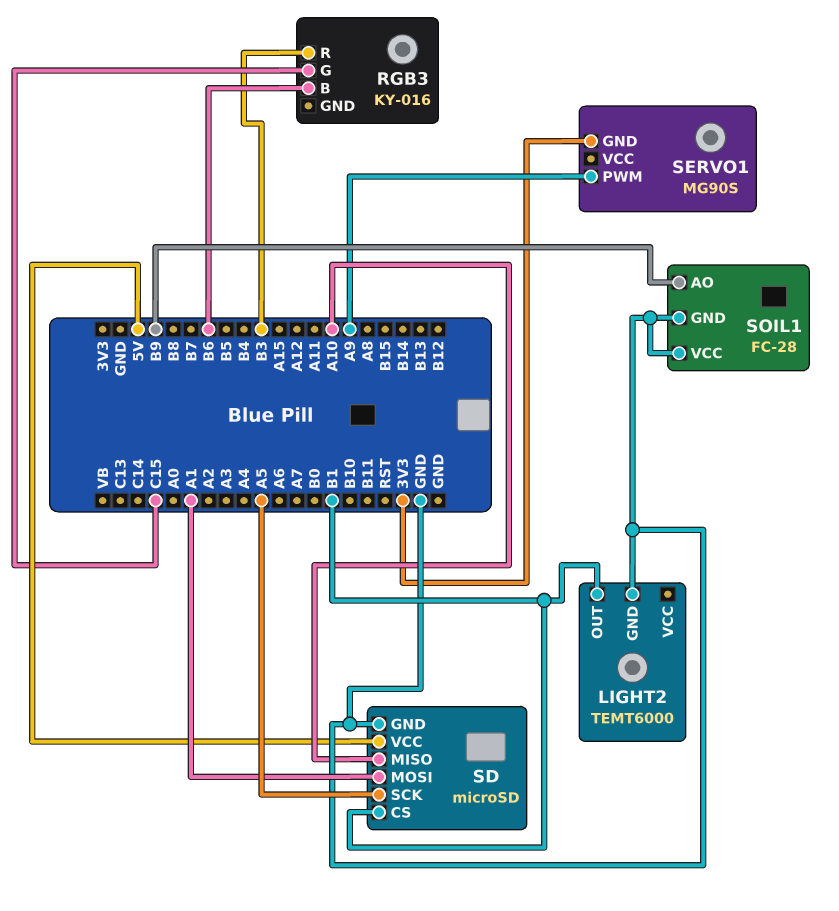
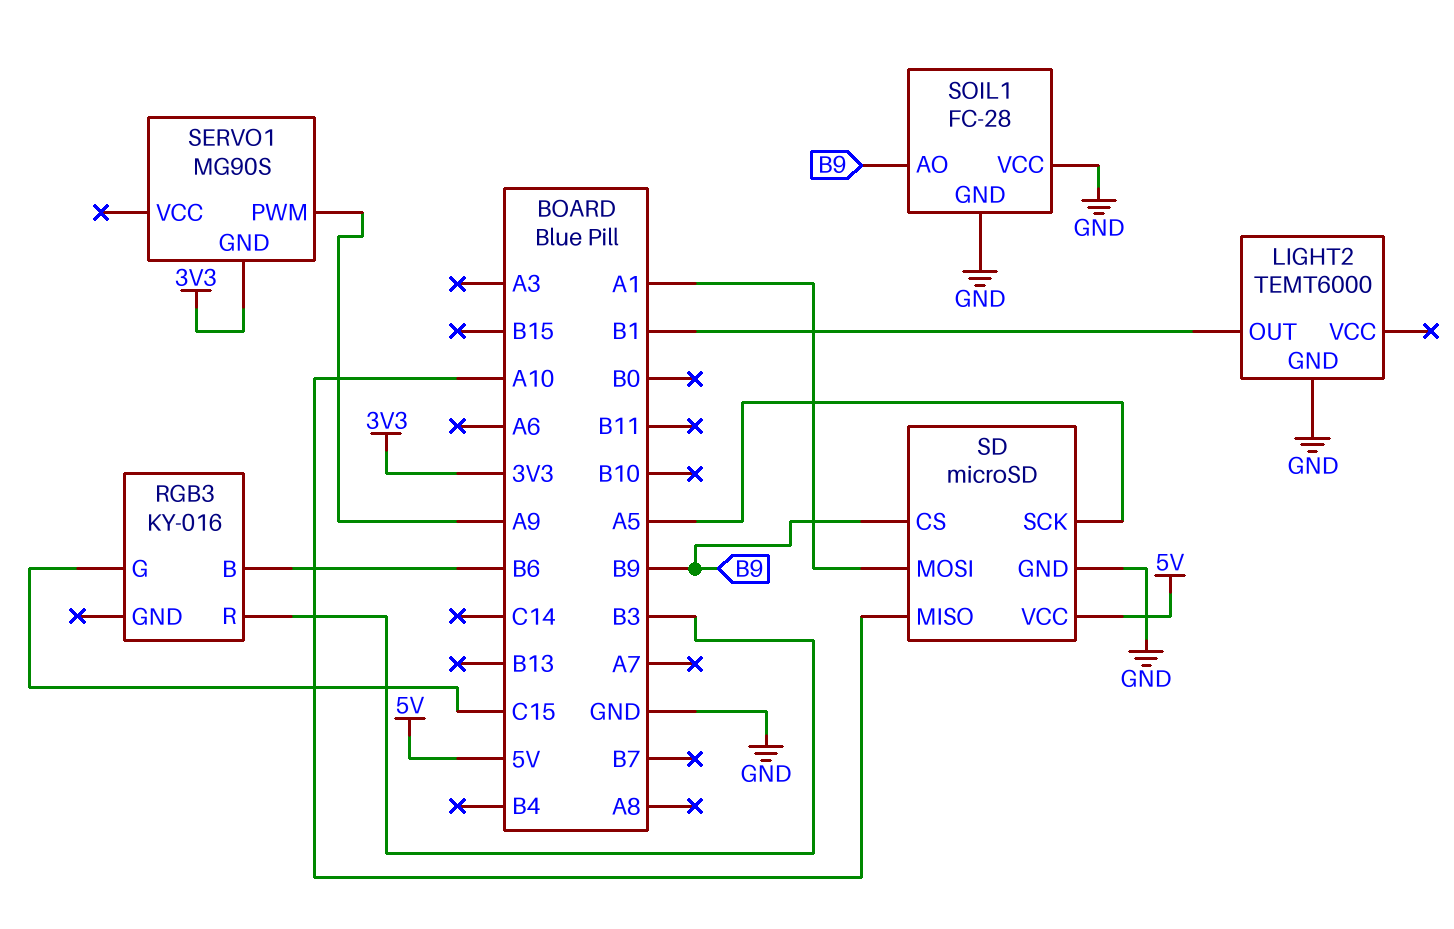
SD pin CS: B1 -> B9

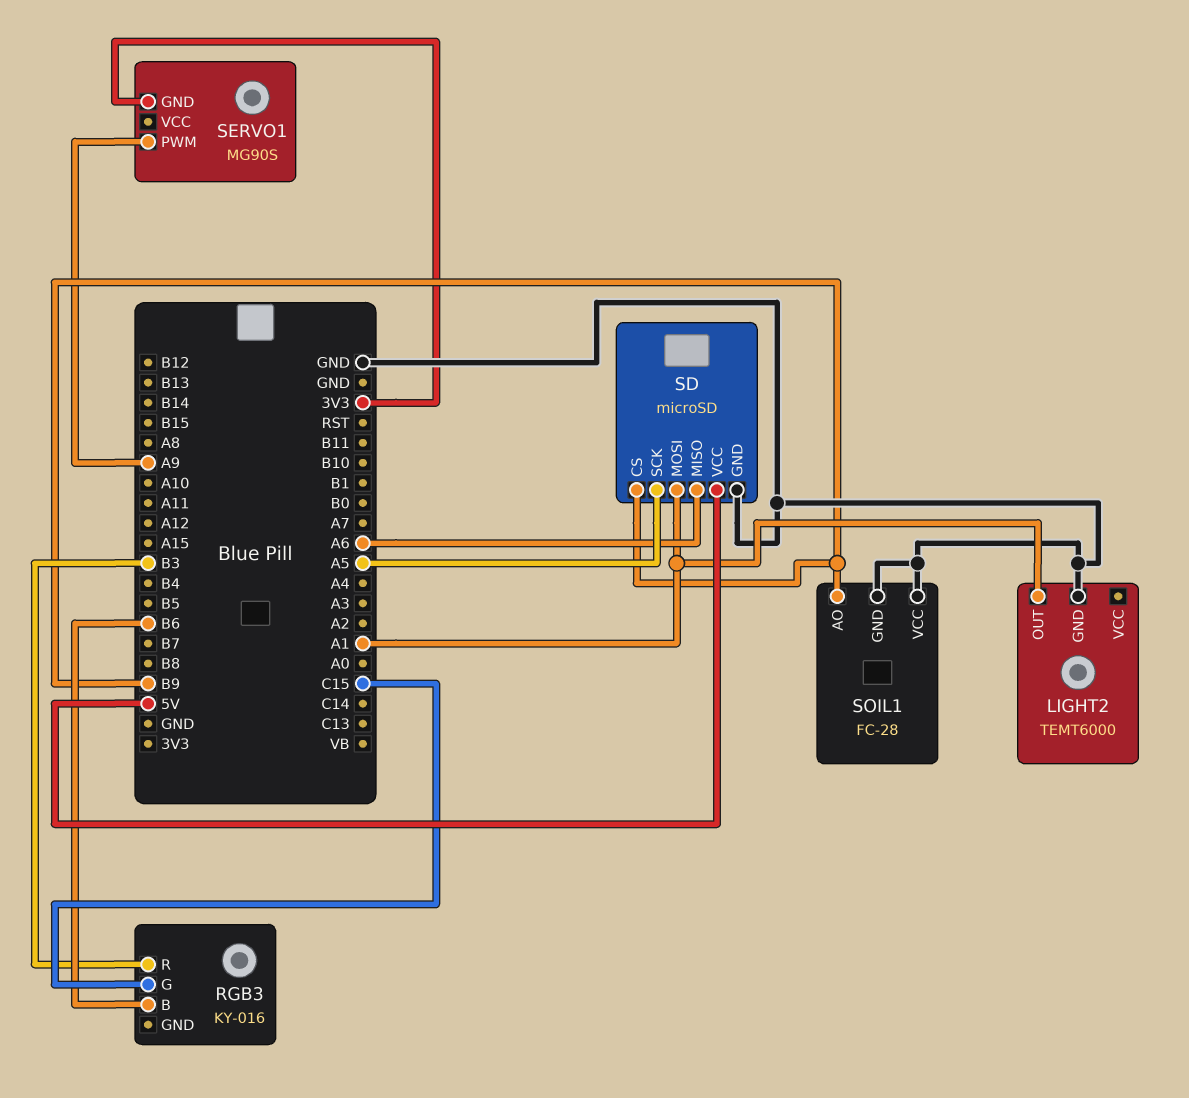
LIGHT2 pin OUT: B1 -> A1
SD pin MISO: A10 -> A6

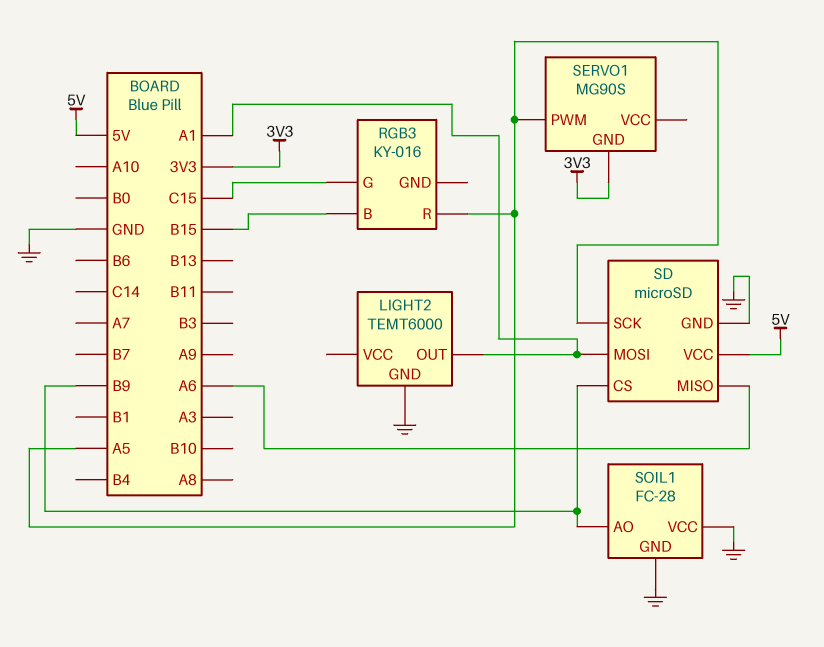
RGB3 pin B: B6 -> B15
RGB3 pin R: B3 -> A5
SERVO1 pin PWM: A9 -> A5

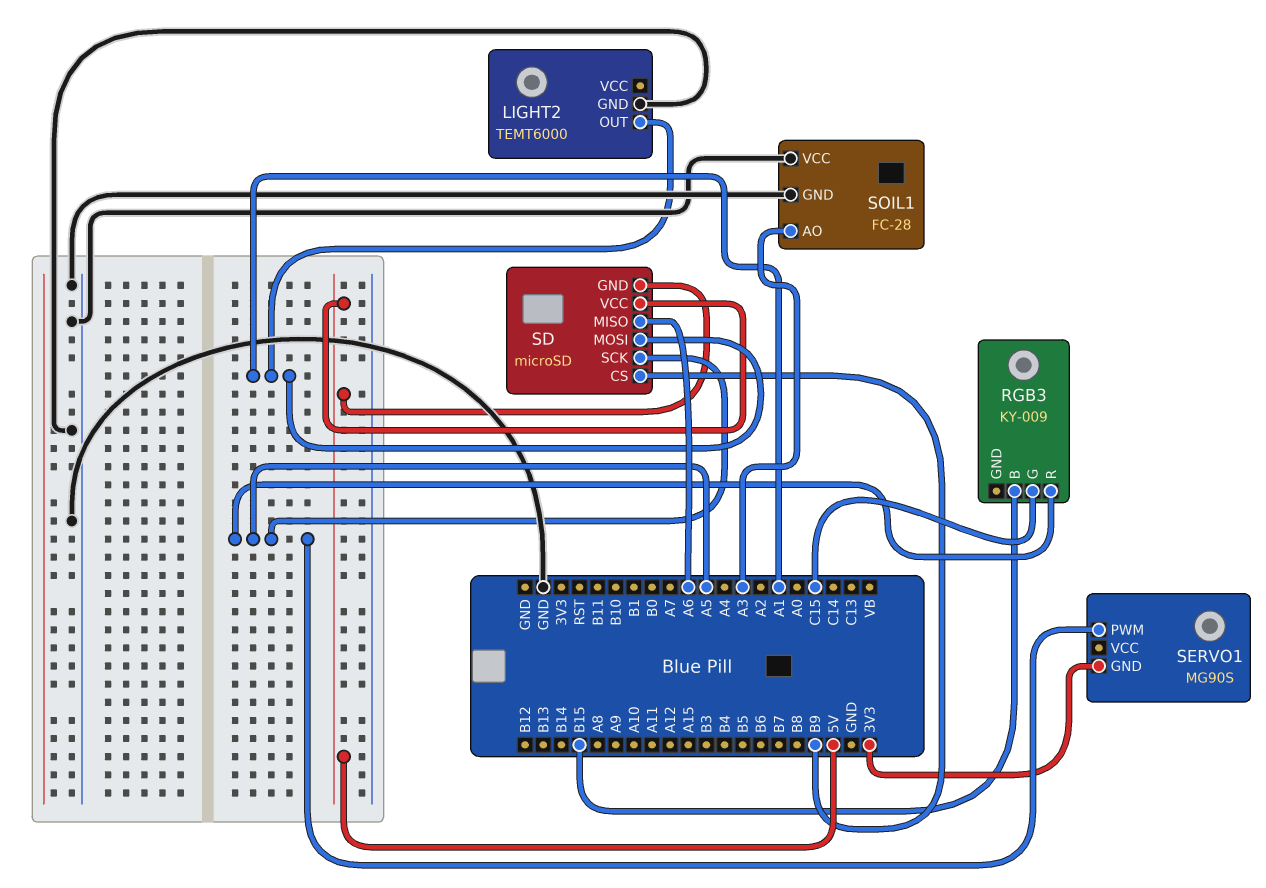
RGB3: KY-016 -> KY-009
SD pin GND: GND -> 5V
SOIL1 pin AO: B9 -> A3

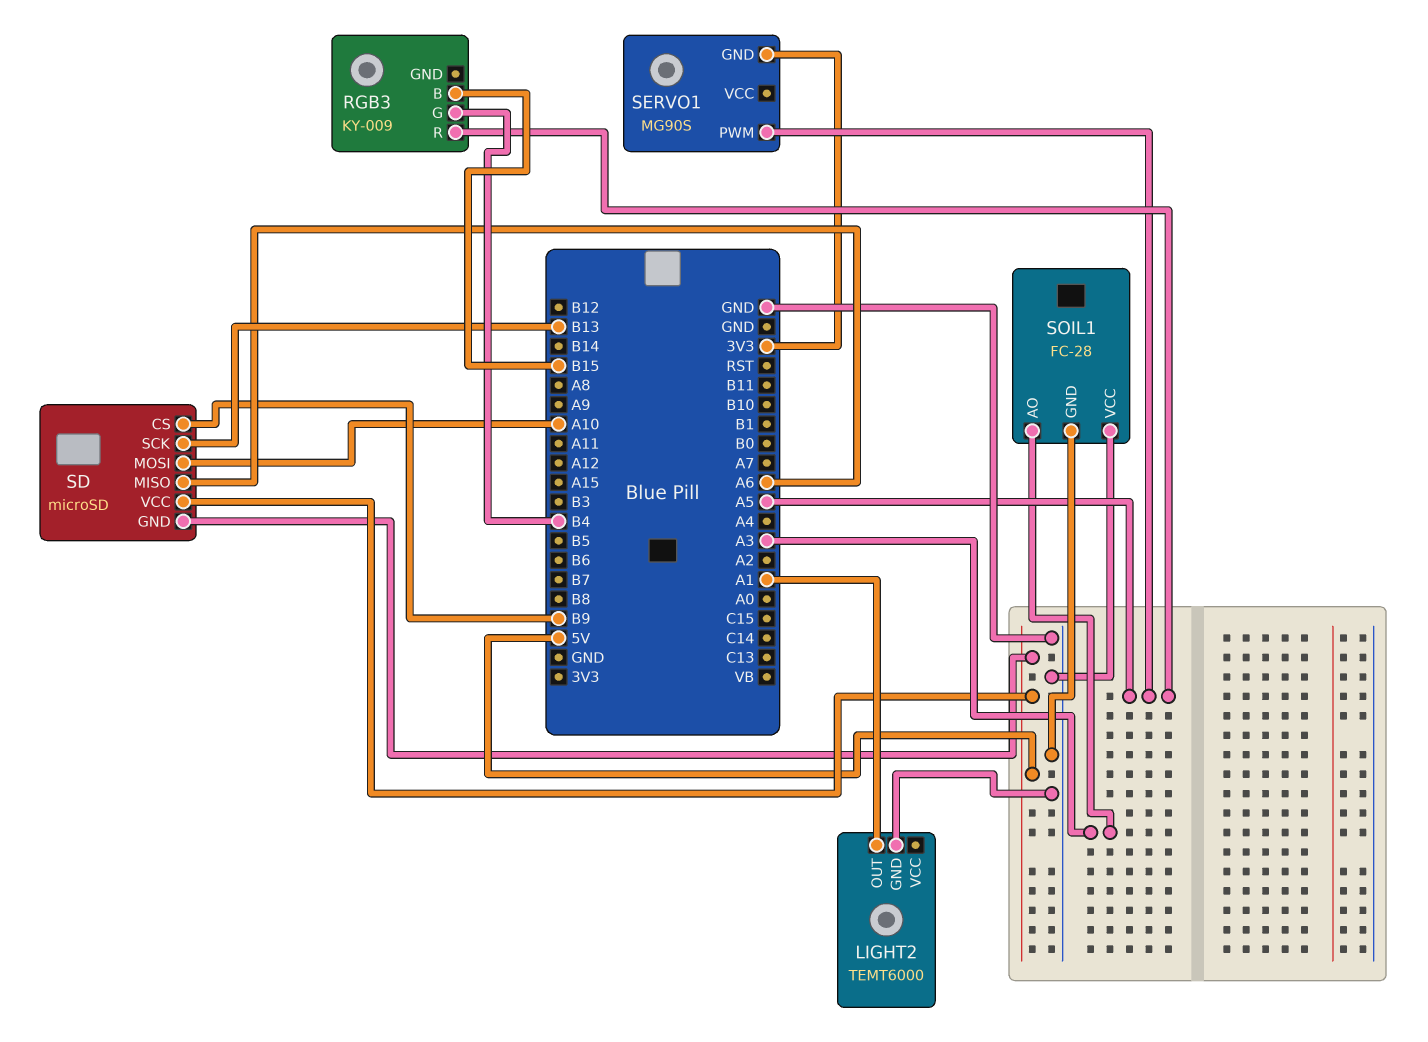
RGB3 pin G: C15 -> B4
SD pin MOSI: A1 -> A10
SD pin SCK: A5 -> B13

